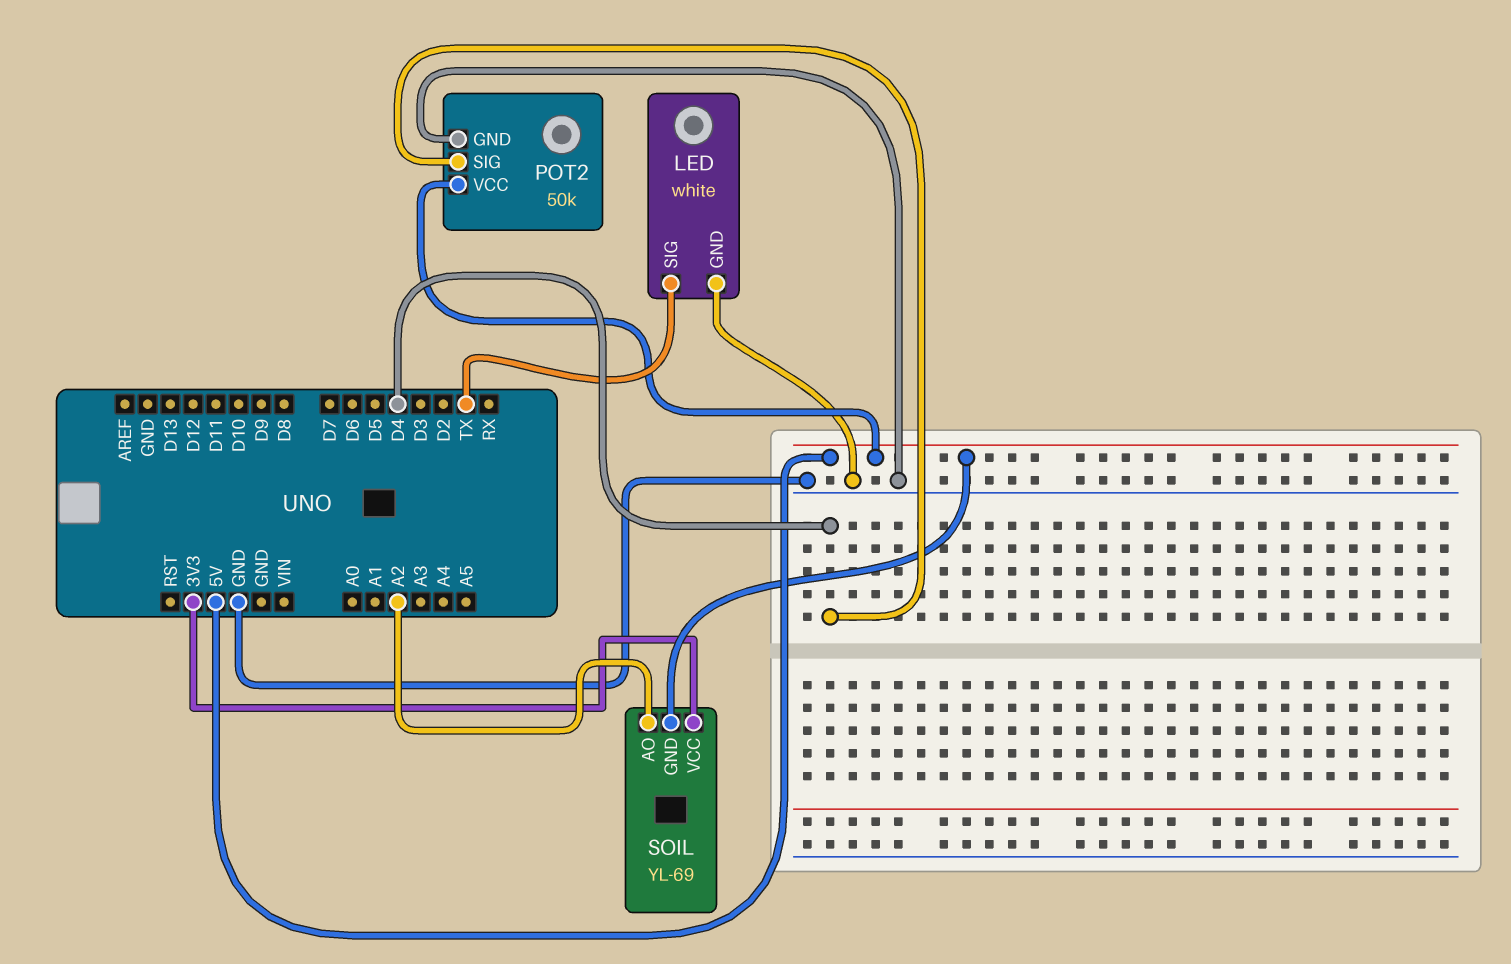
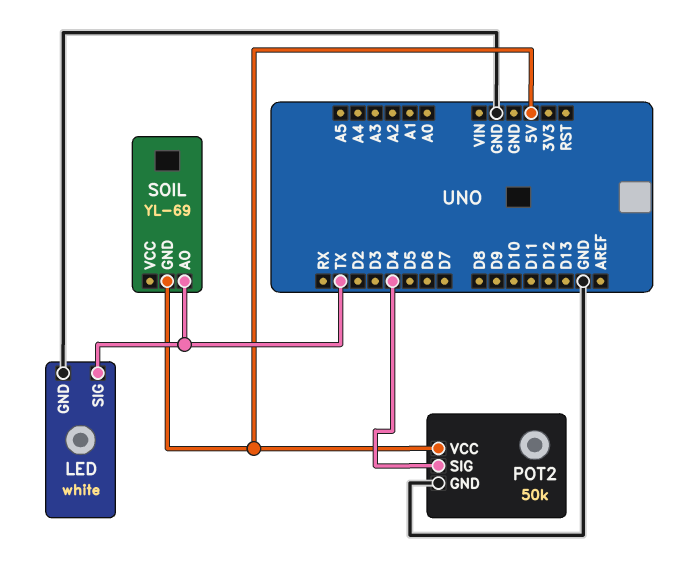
SOIL pin AO: A2 -> TX
SOIL pin VCC: 3V3 -> none

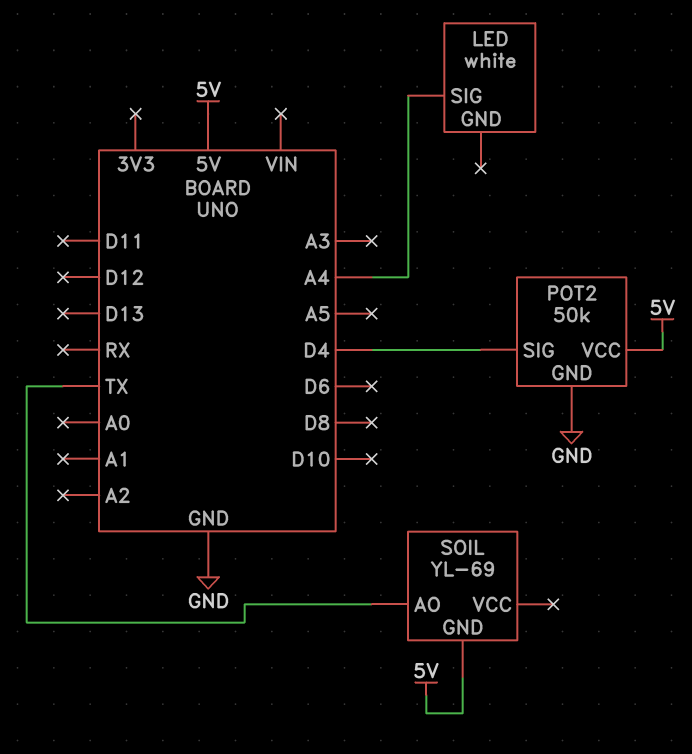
LED pin GND: GND -> none
LED pin SIG: TX -> A4

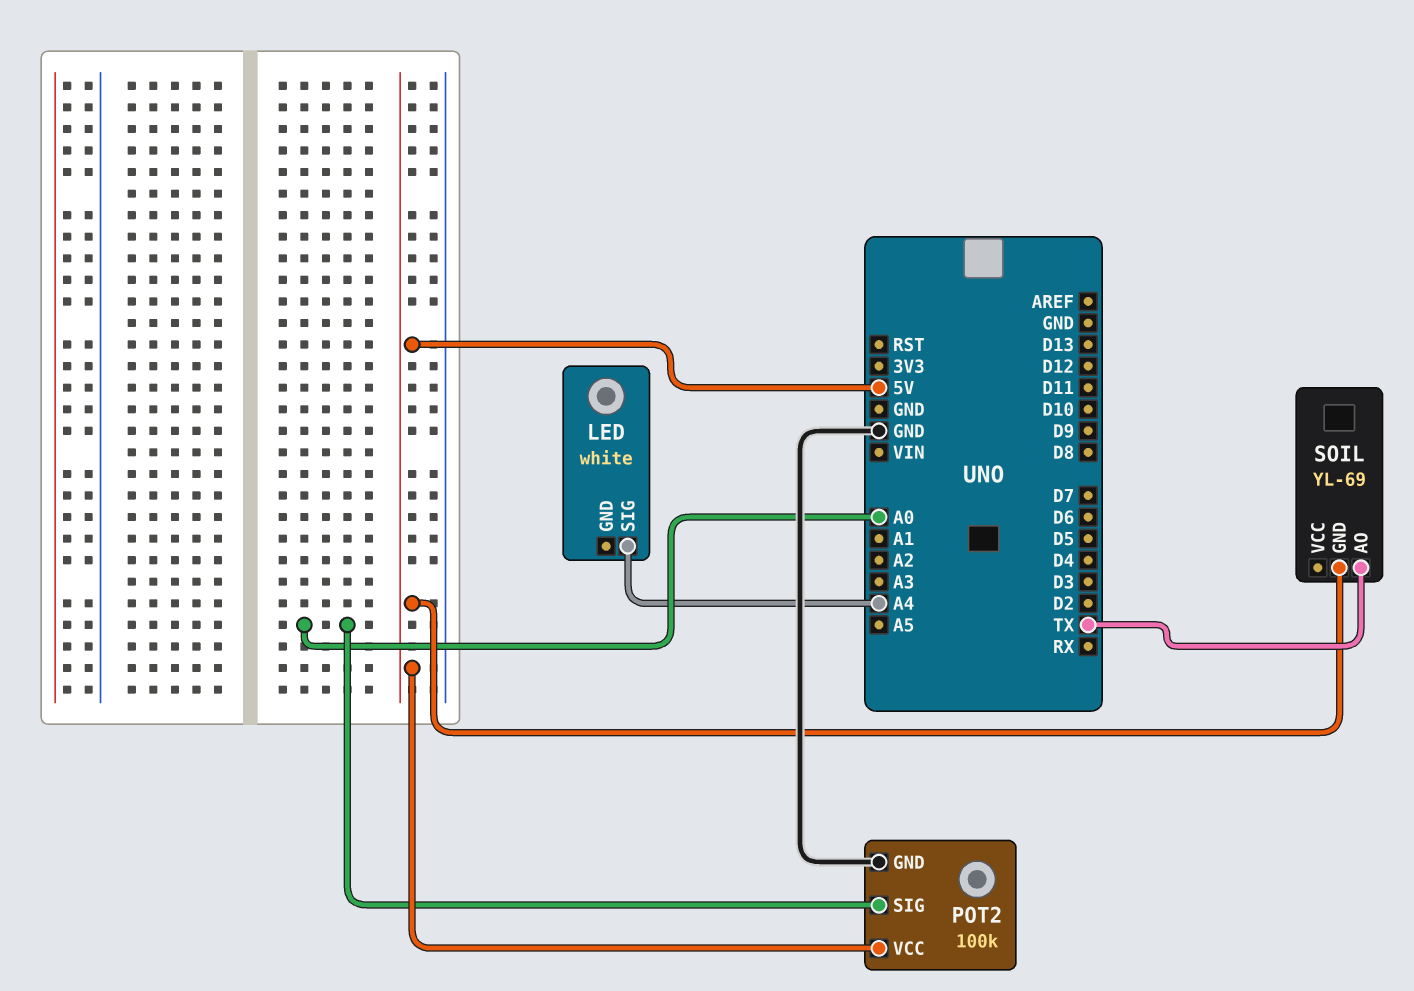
POT2: 50k -> 100k
POT2 pin SIG: D4 -> A0

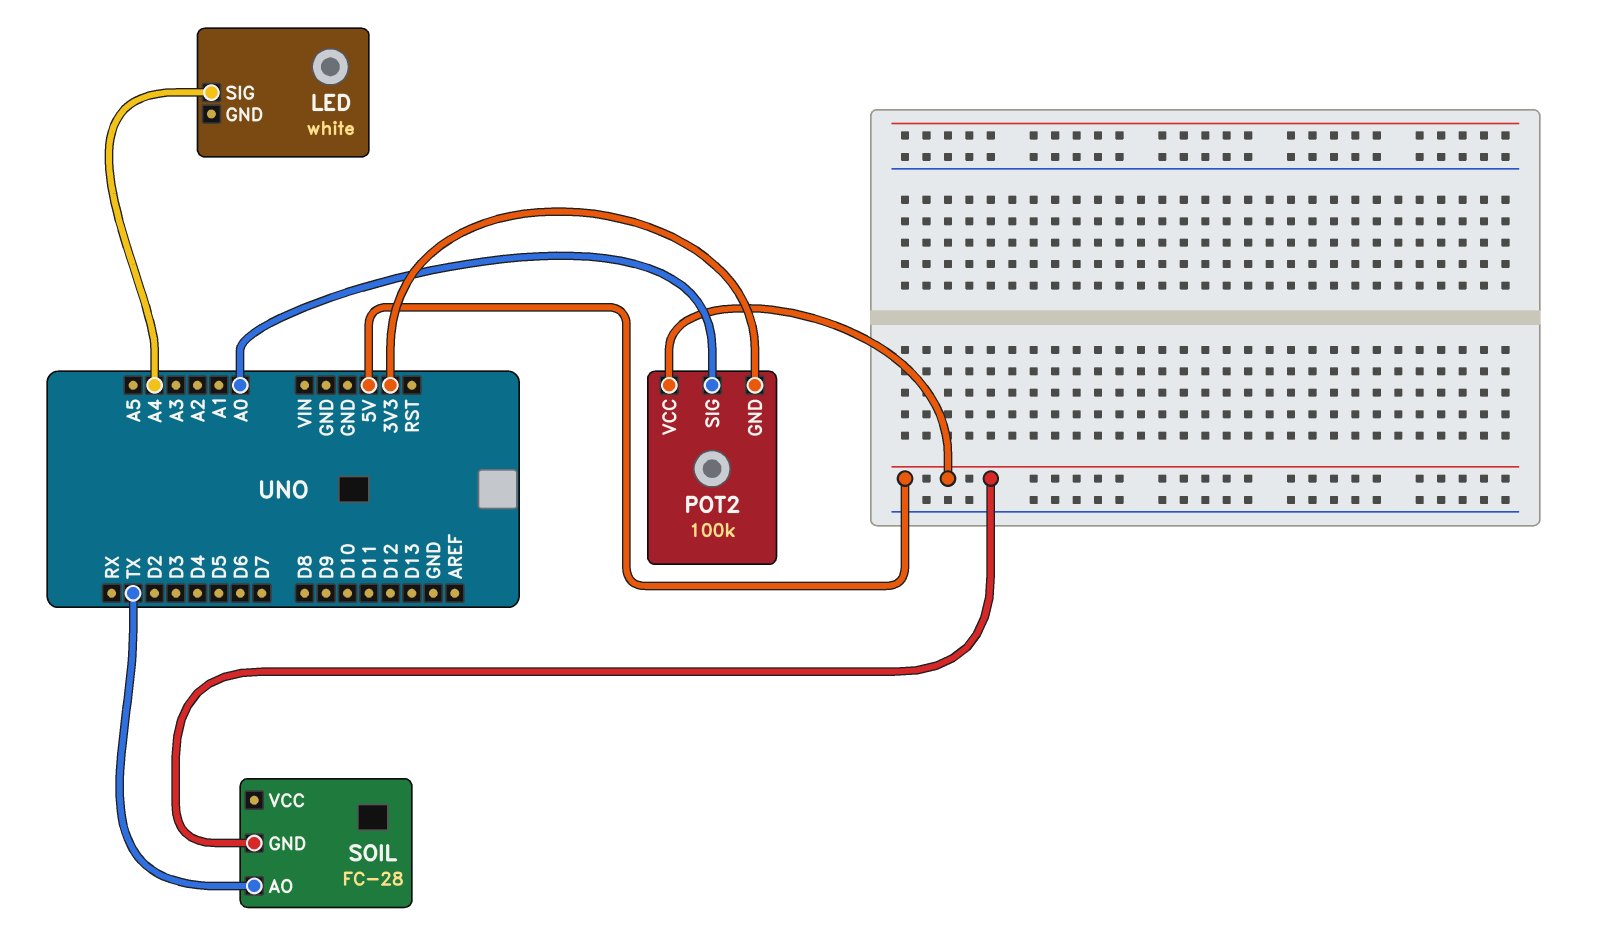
POT2 pin GND: GND -> 3V3
SOIL: YL-69 -> FC-28

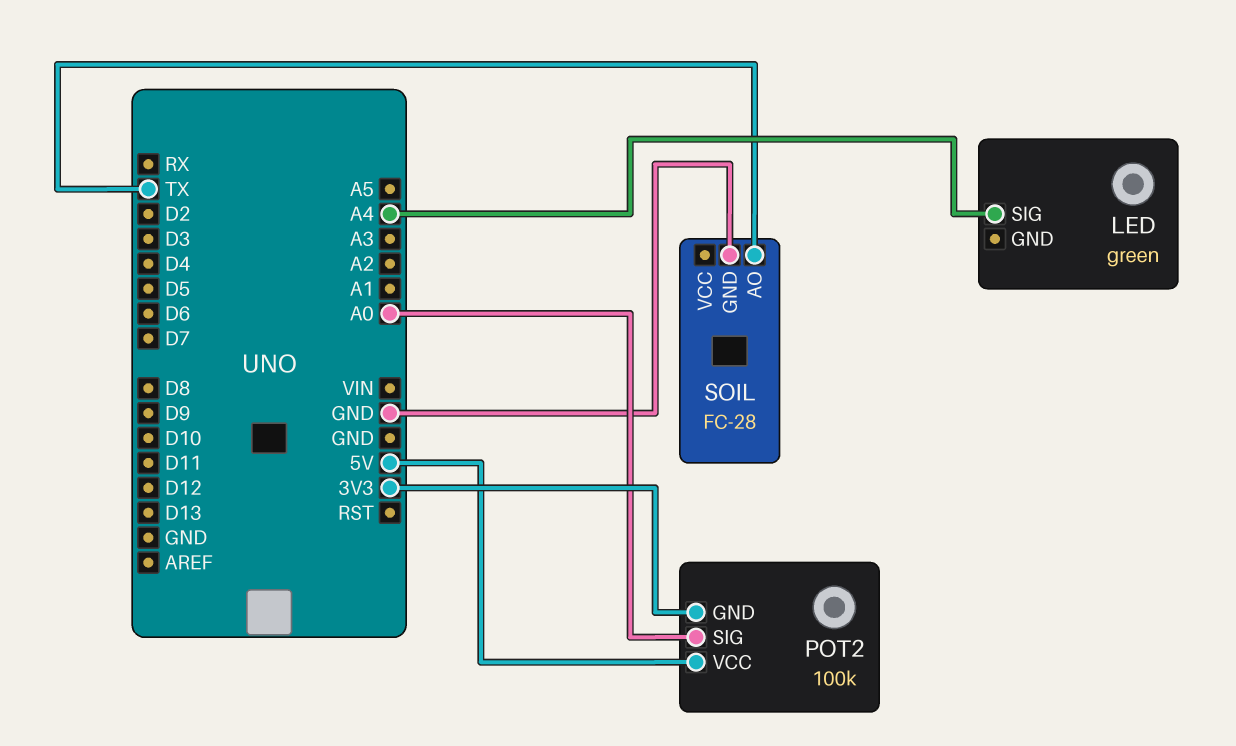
LED: white -> green
SOIL pin GND: 5V -> GND

